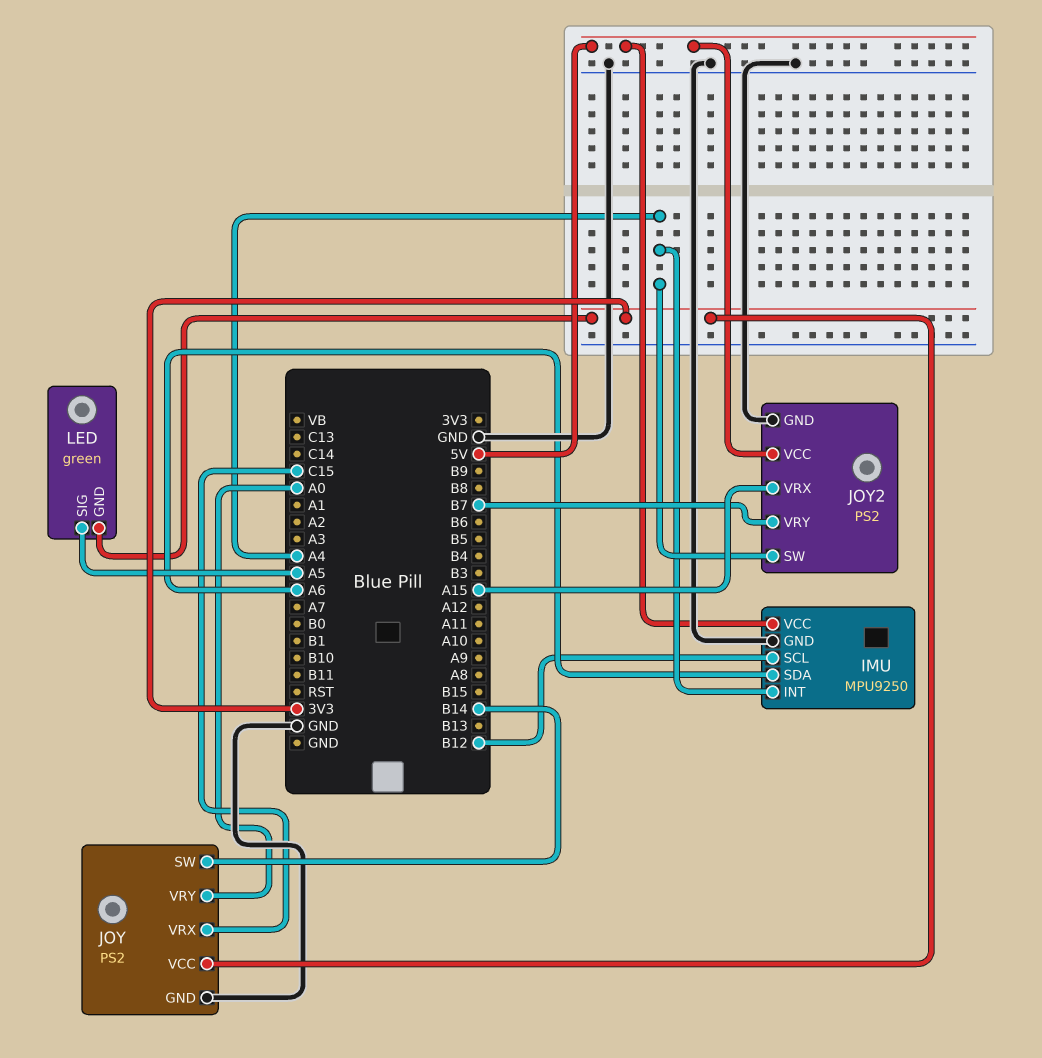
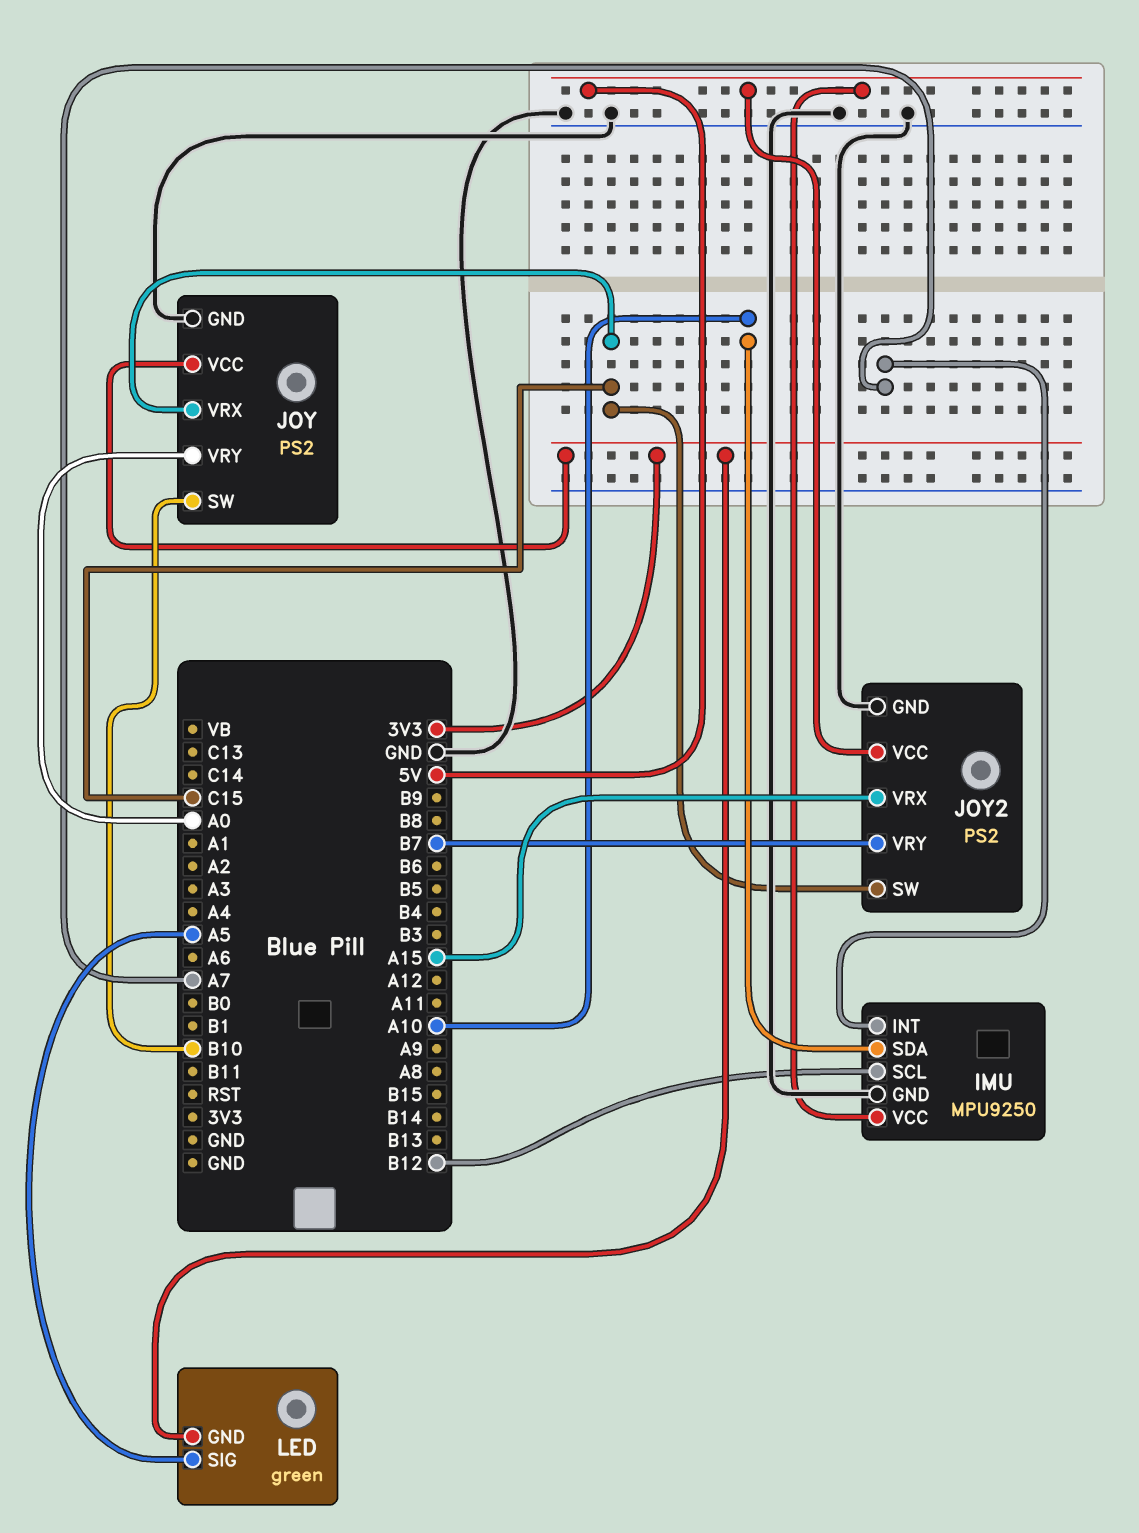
IMU pin INT: A4 -> A7
IMU pin SDA: A6 -> A10
JOY pin SW: B14 -> B10
JOY2 pin SW: A4 -> C15

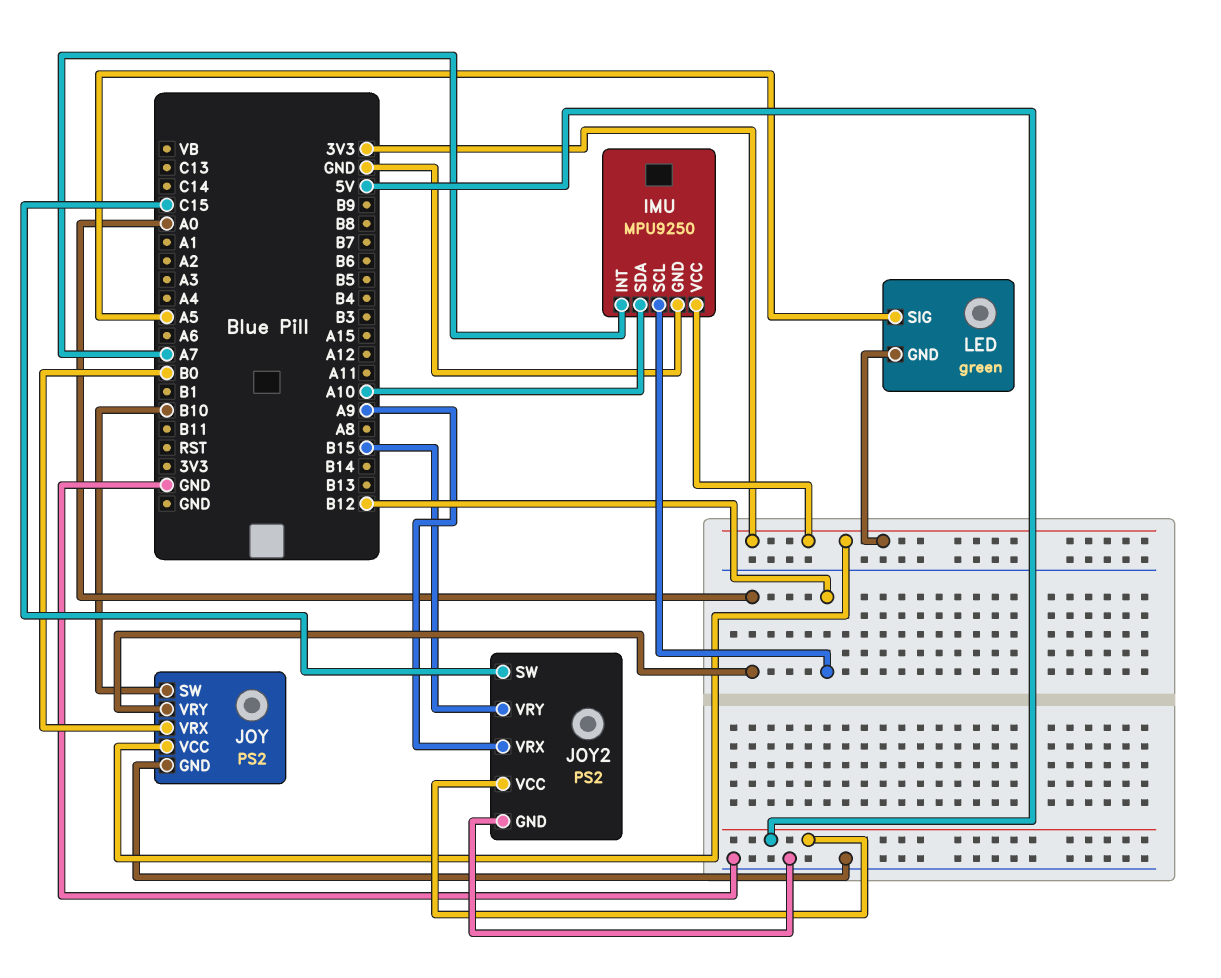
IMU pin VCC: 5V -> 3V3
JOY pin VRX: C15 -> B0
JOY2 pin VRX: A15 -> A9
JOY2 pin VRY: B7 -> B15

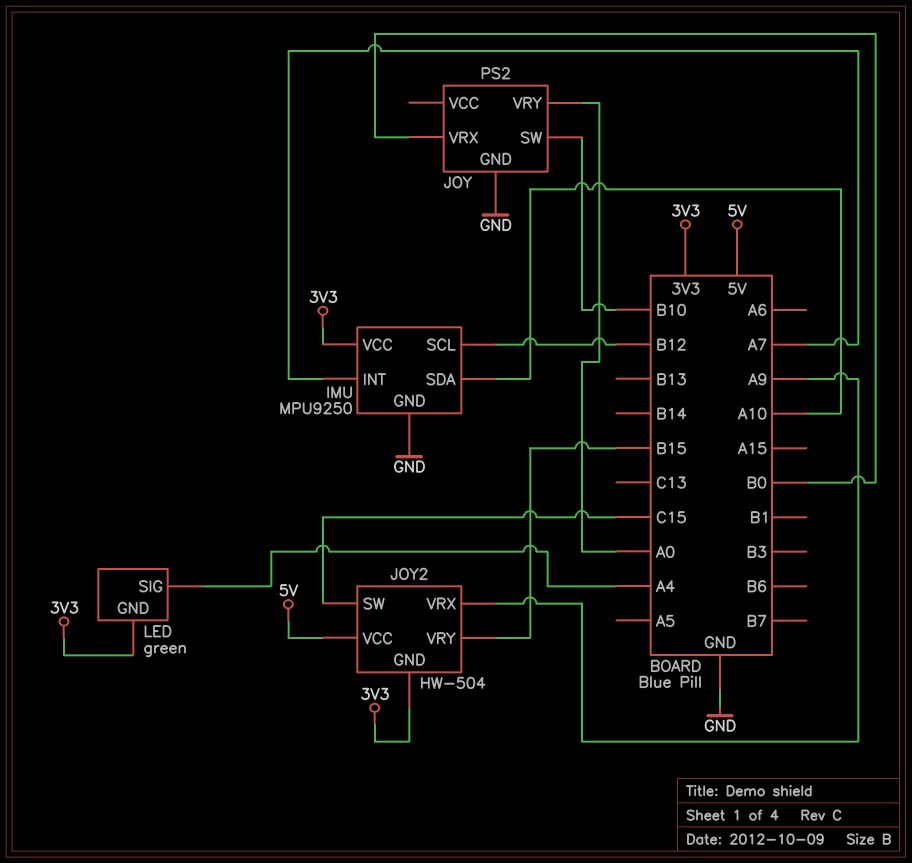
JOY pin VCC: 3V3 -> none
JOY2: PS2 -> HW-504
JOY2 pin GND: GND -> 3V3
LED pin SIG: A5 -> A4

